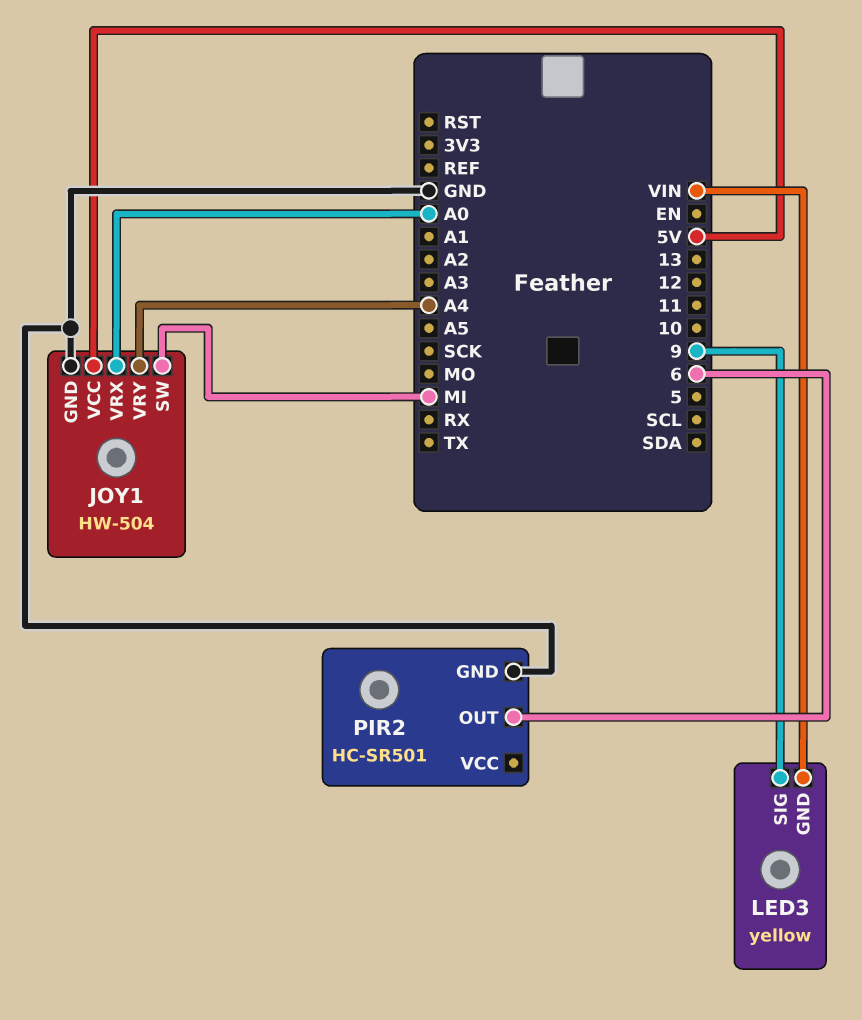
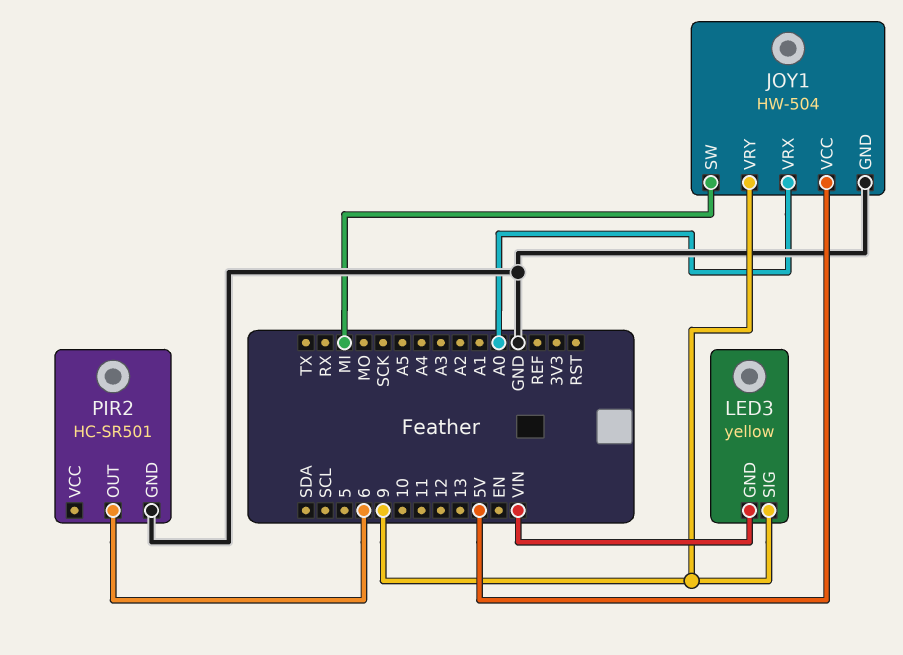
JOY1 pin VRY: A4 -> 9

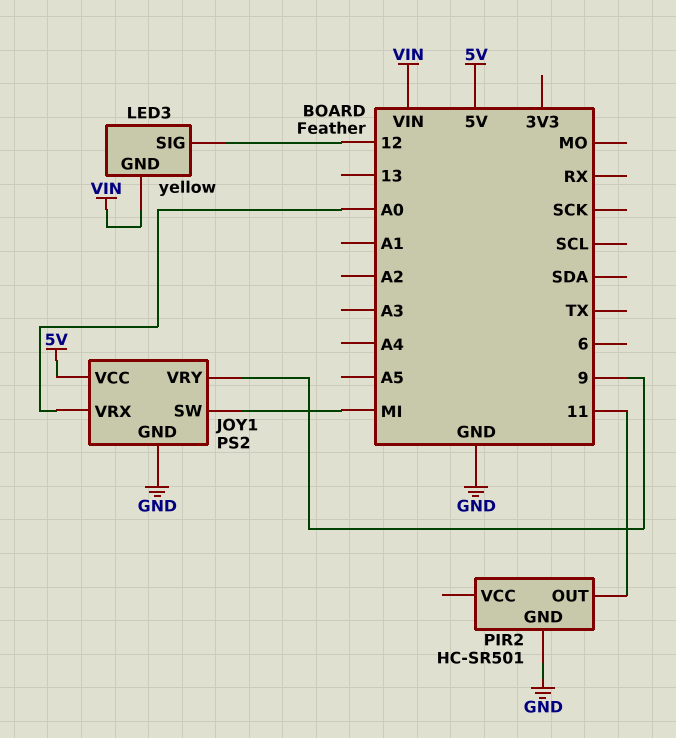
JOY1: HW-504 -> PS2
LED3 pin SIG: 9 -> 12
PIR2 pin OUT: 6 -> 11

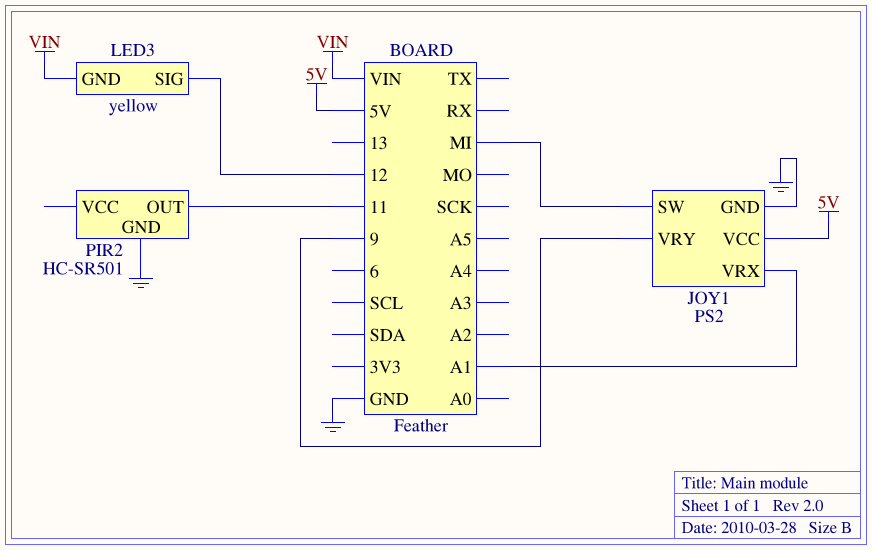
JOY1 pin VRX: A0 -> A1

